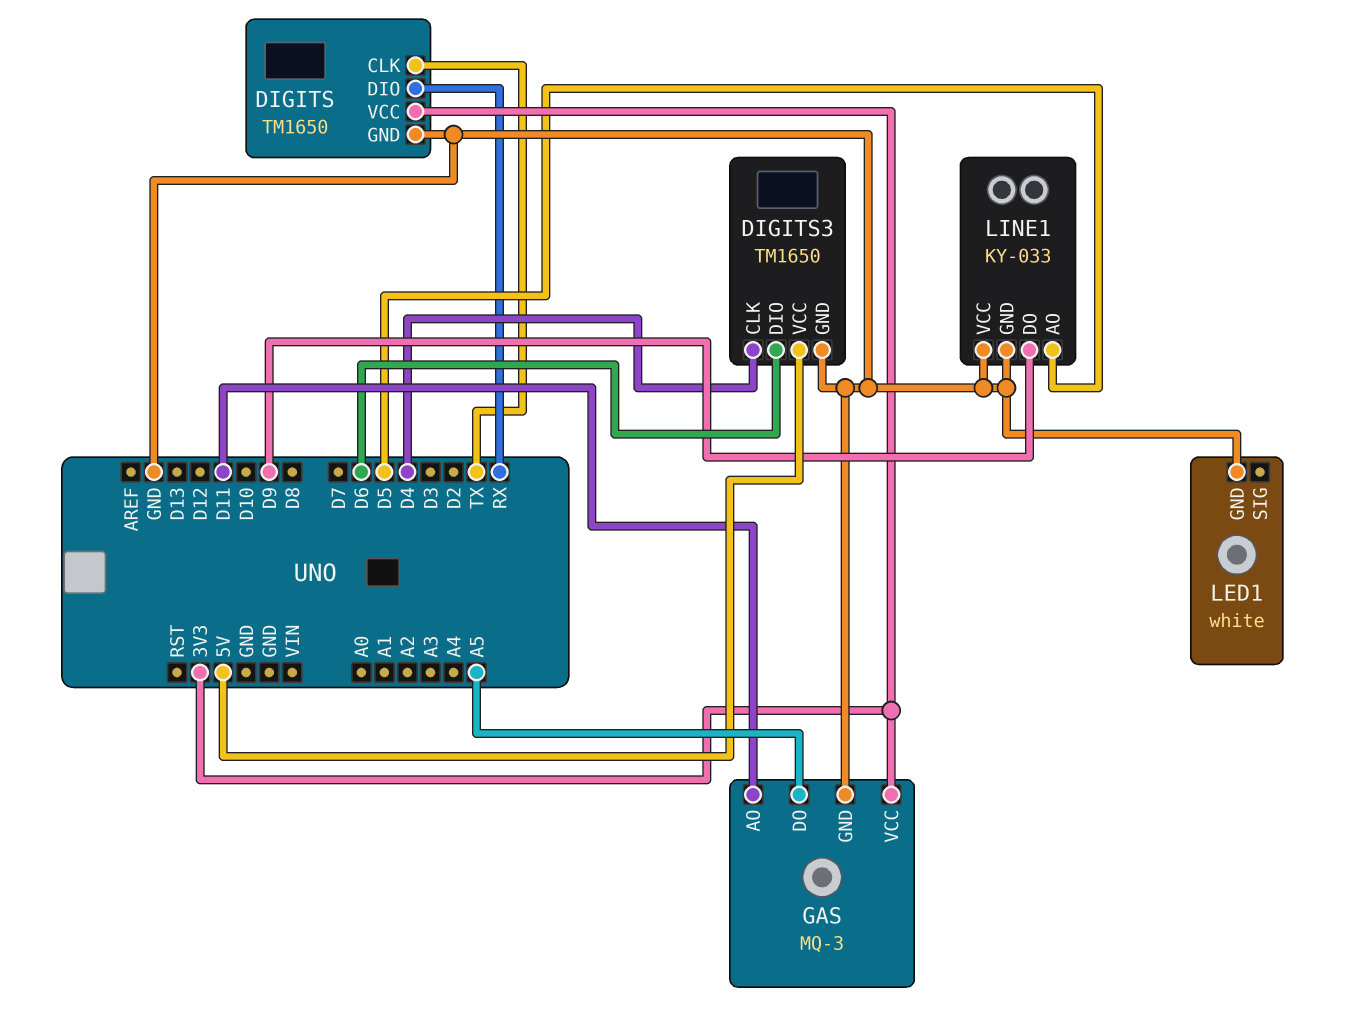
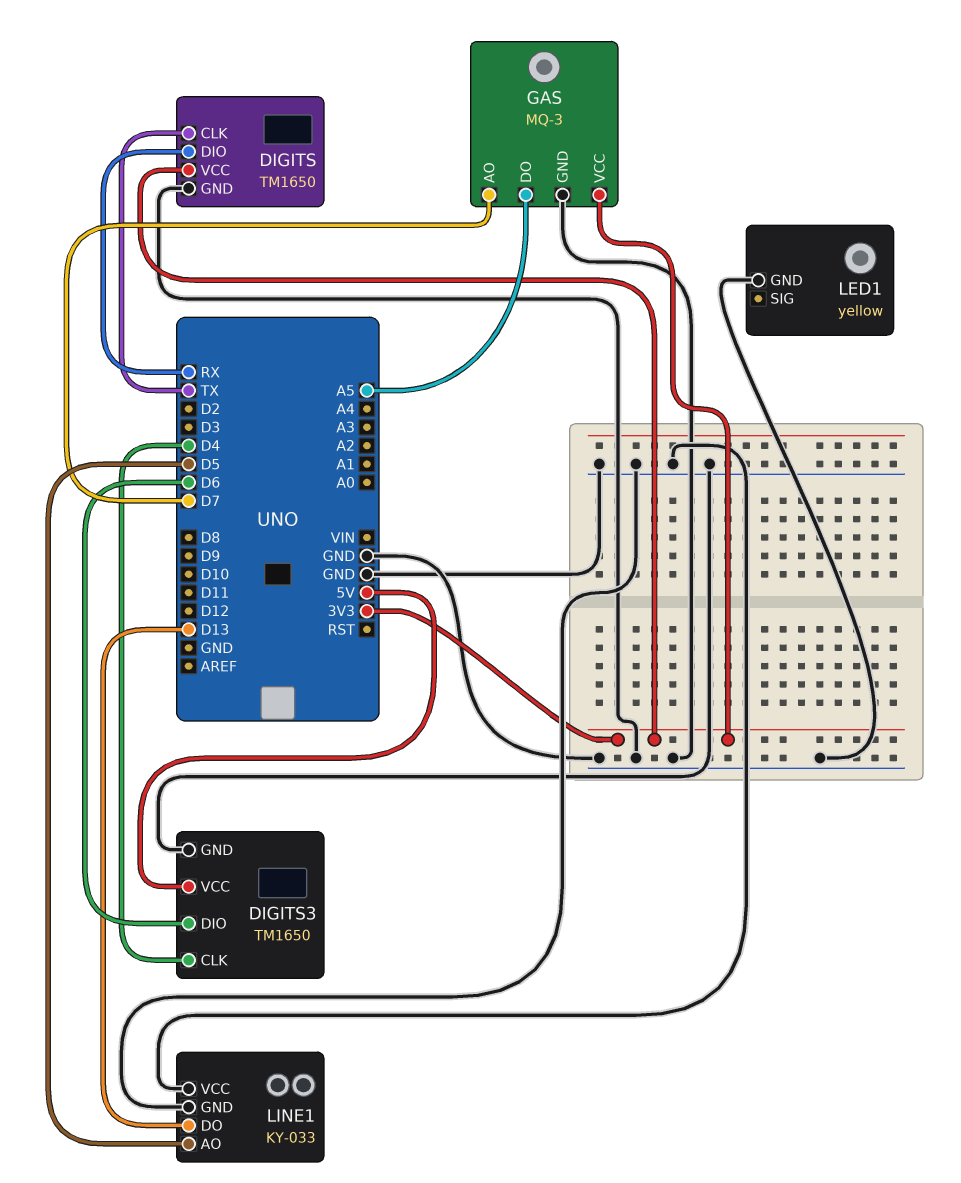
GAS pin AO: D11 -> D7
LED1: white -> yellow
LINE1 pin DO: D9 -> D13

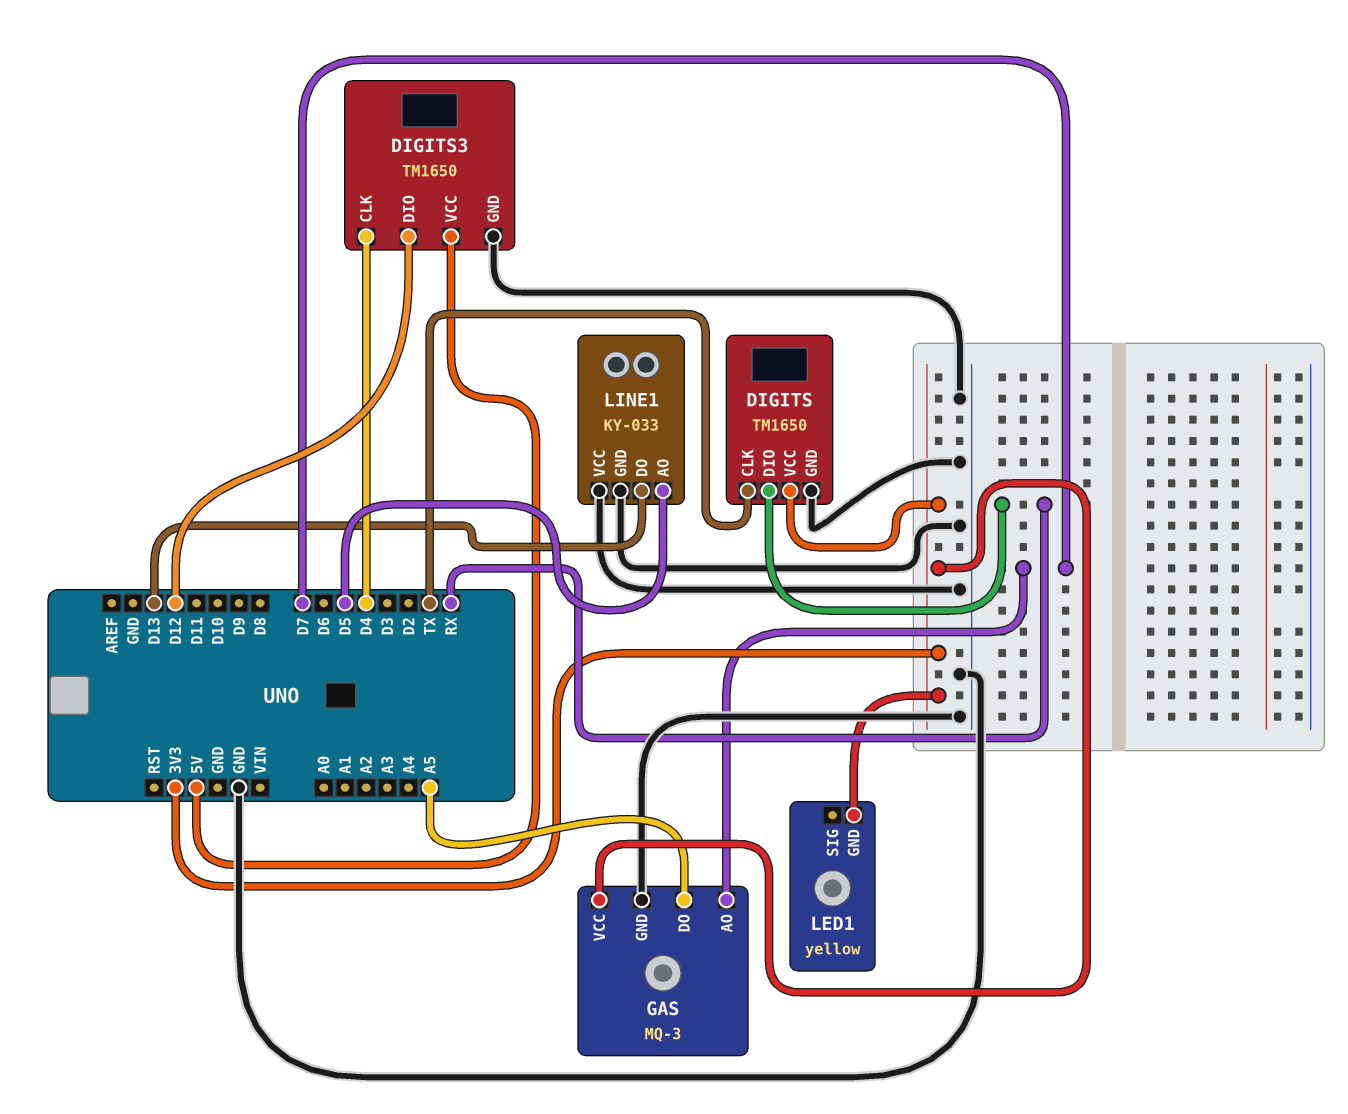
DIGITS3 pin DIO: D6 -> D12
LED1 pin GND: GND -> 3V3

